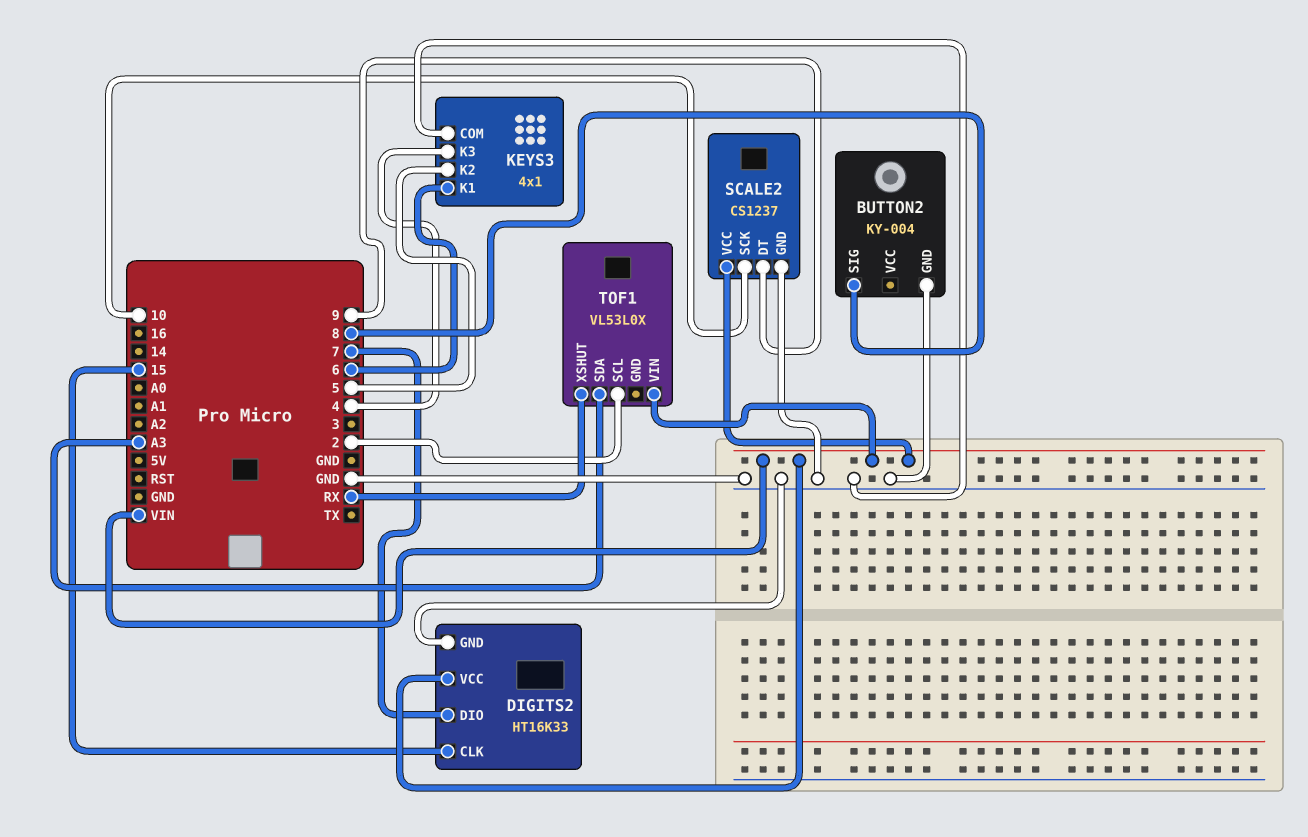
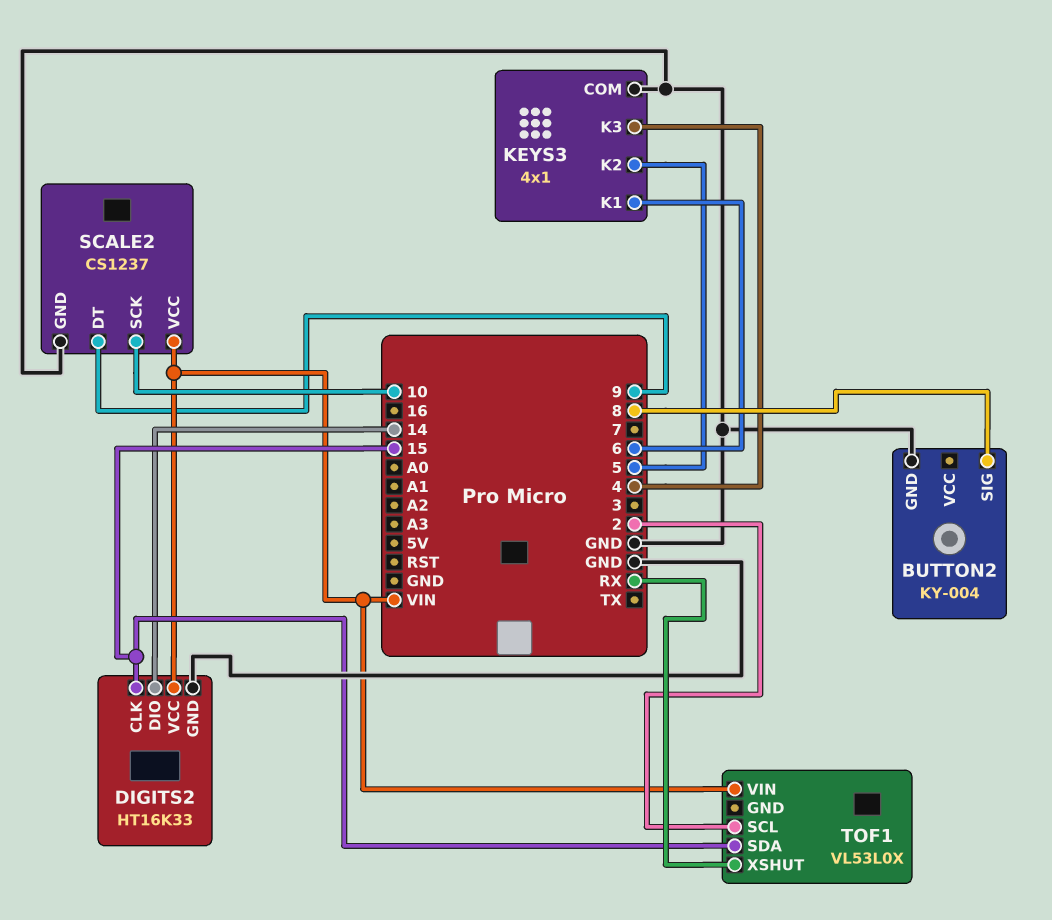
DIGITS2 pin DIO: 7 -> 14
TOF1 pin SDA: A3 -> 15

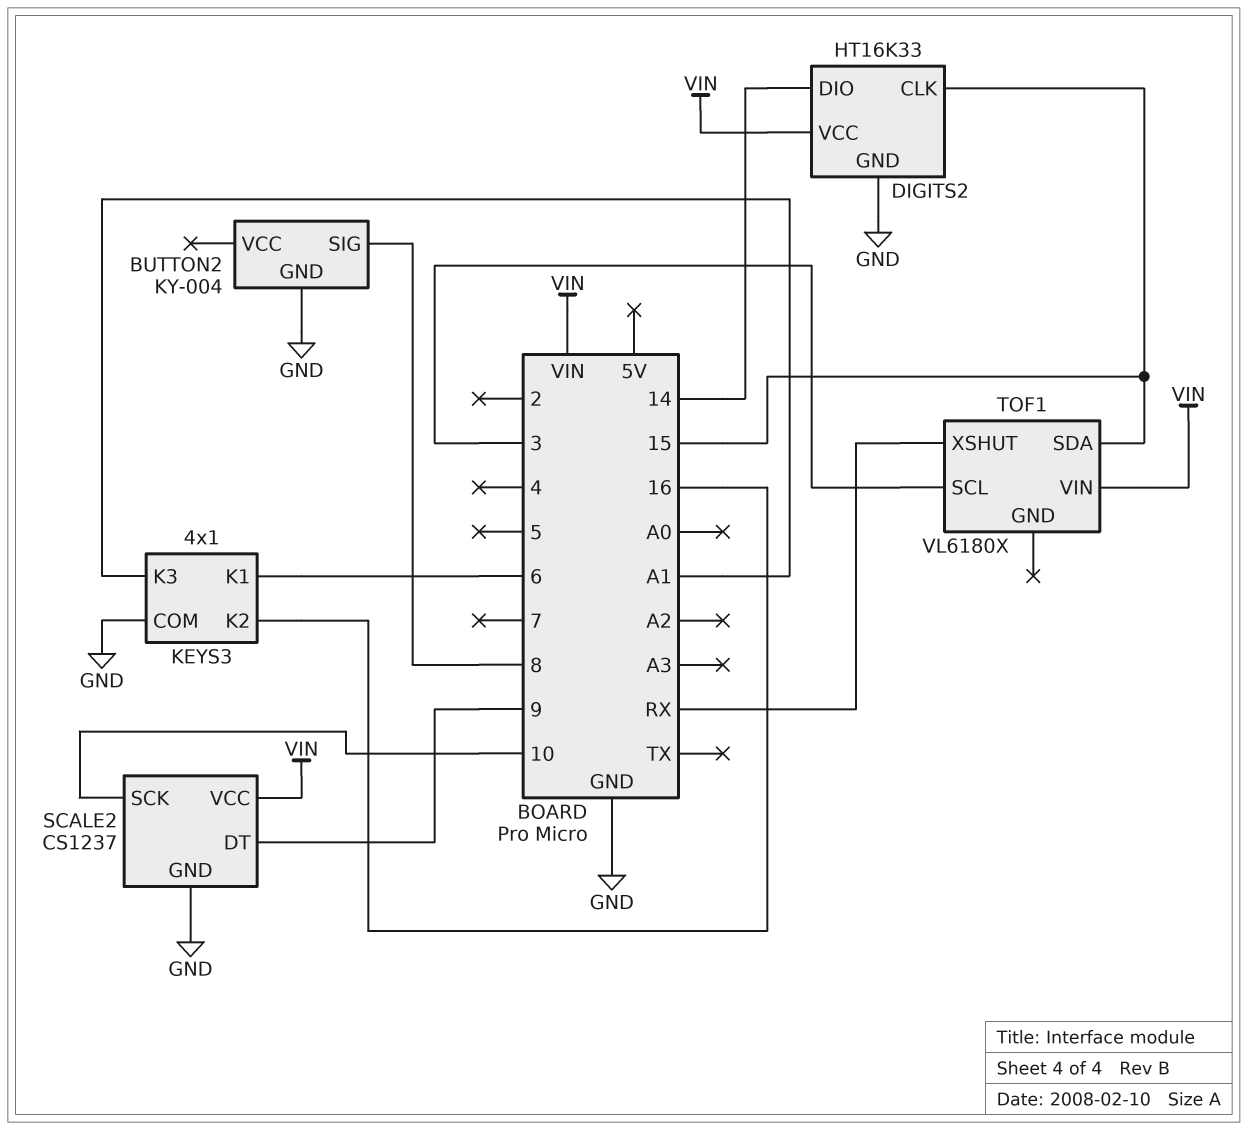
KEYS3 pin K2: 5 -> 16
KEYS3 pin K3: 4 -> A1
TOF1: VL53L0X -> VL6180X
TOF1 pin SCL: 2 -> 3

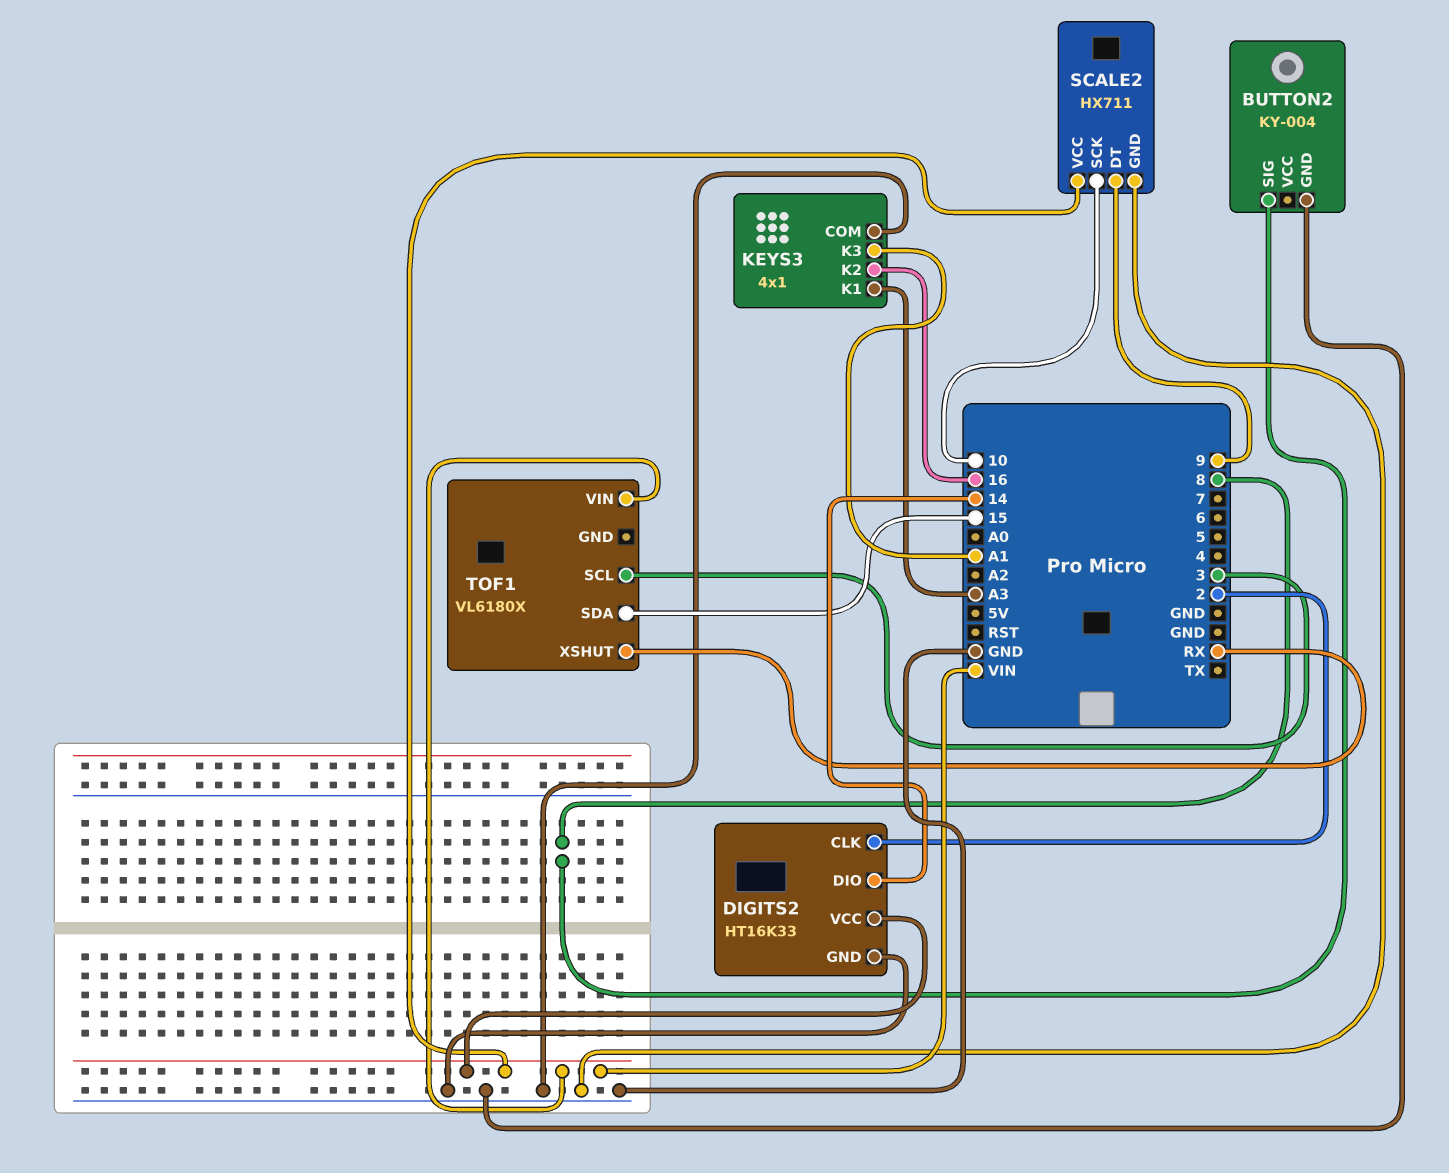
DIGITS2 pin CLK: 15 -> 2
KEYS3 pin K1: 6 -> A3
SCALE2: CS1237 -> HX711

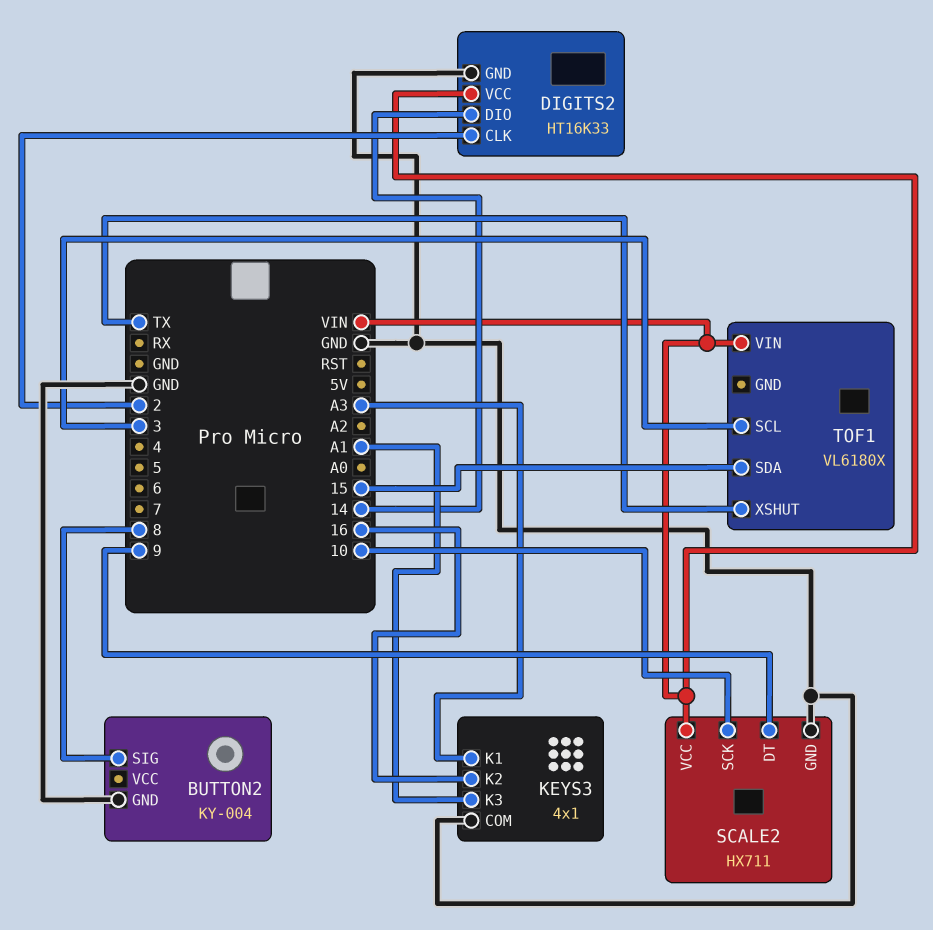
TOF1 pin XSHUT: RX -> TX

